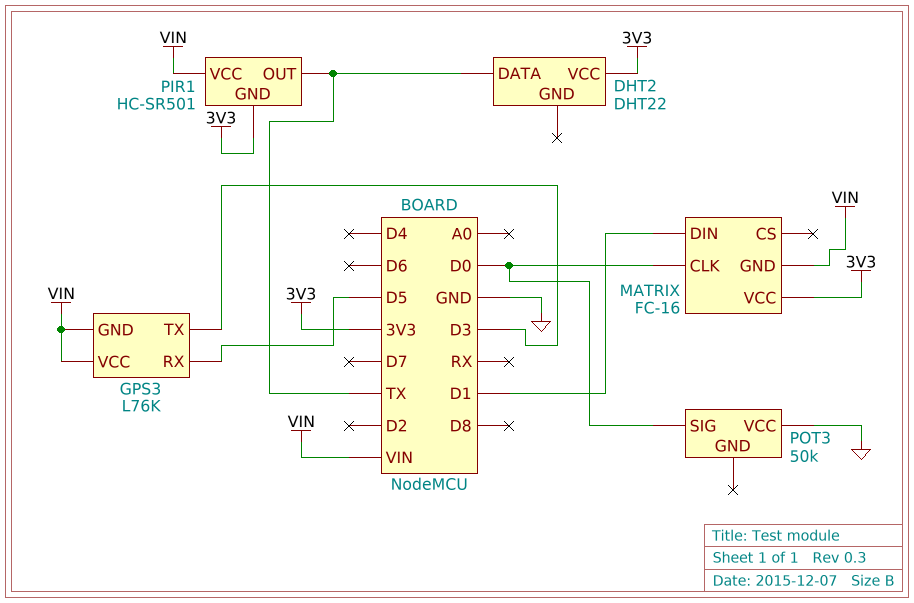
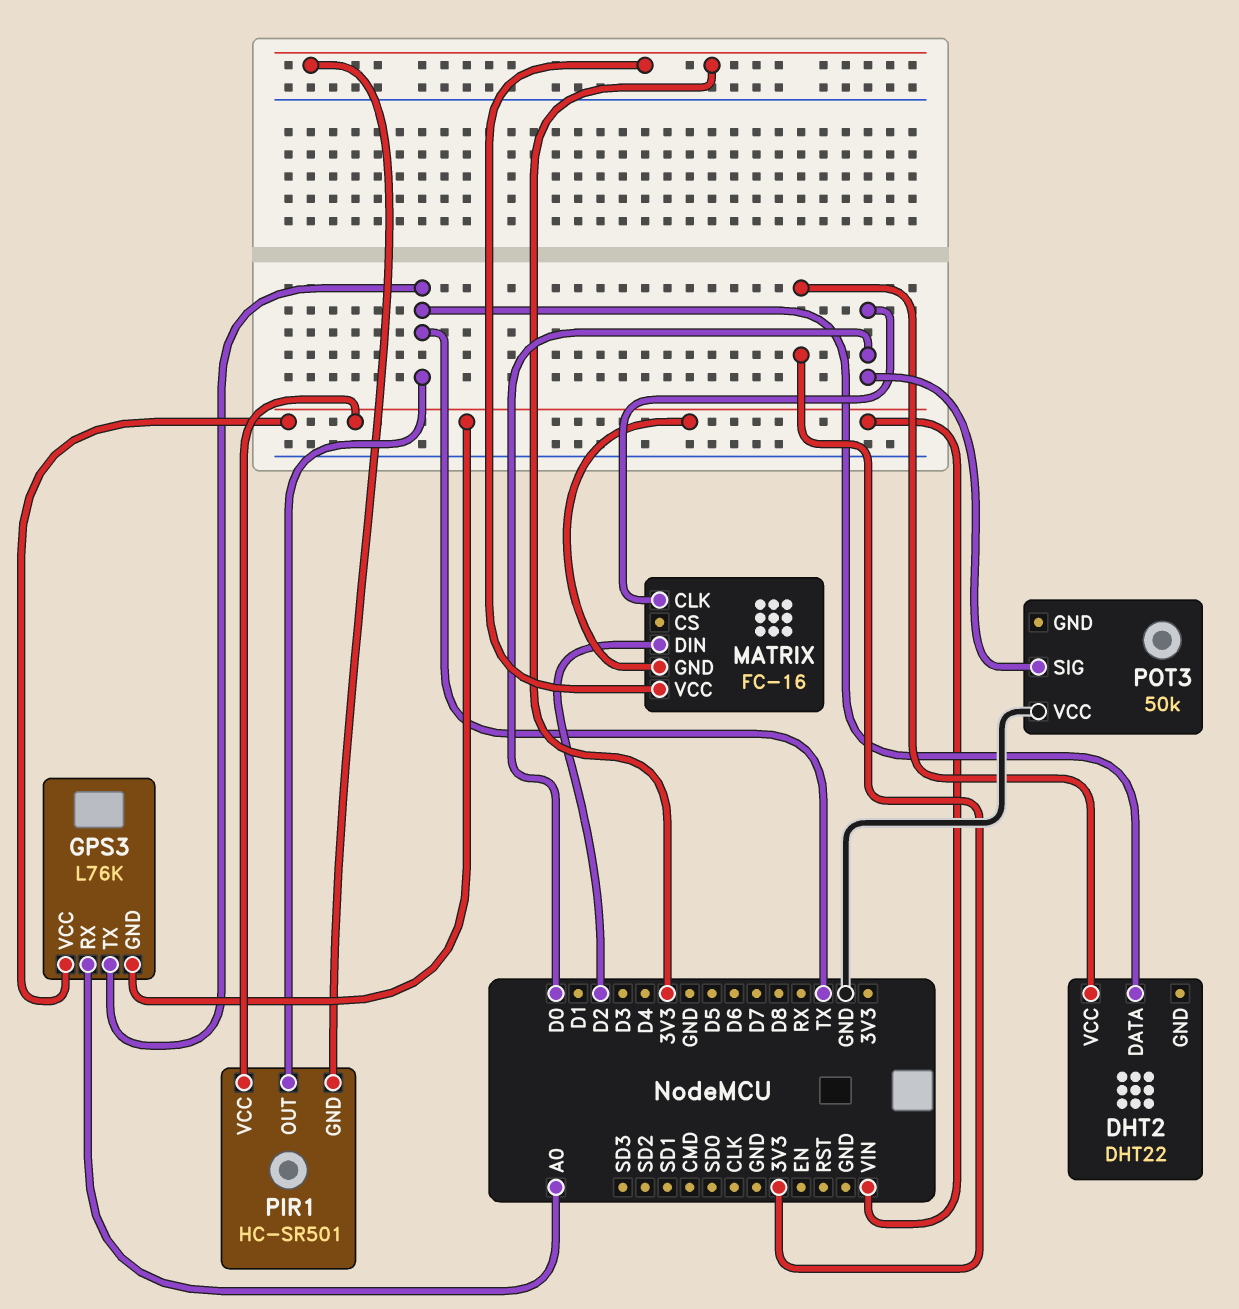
GPS3 pin RX: D5 -> A0
GPS3 pin TX: D3 -> TX
MATRIX pin DIN: D1 -> D2

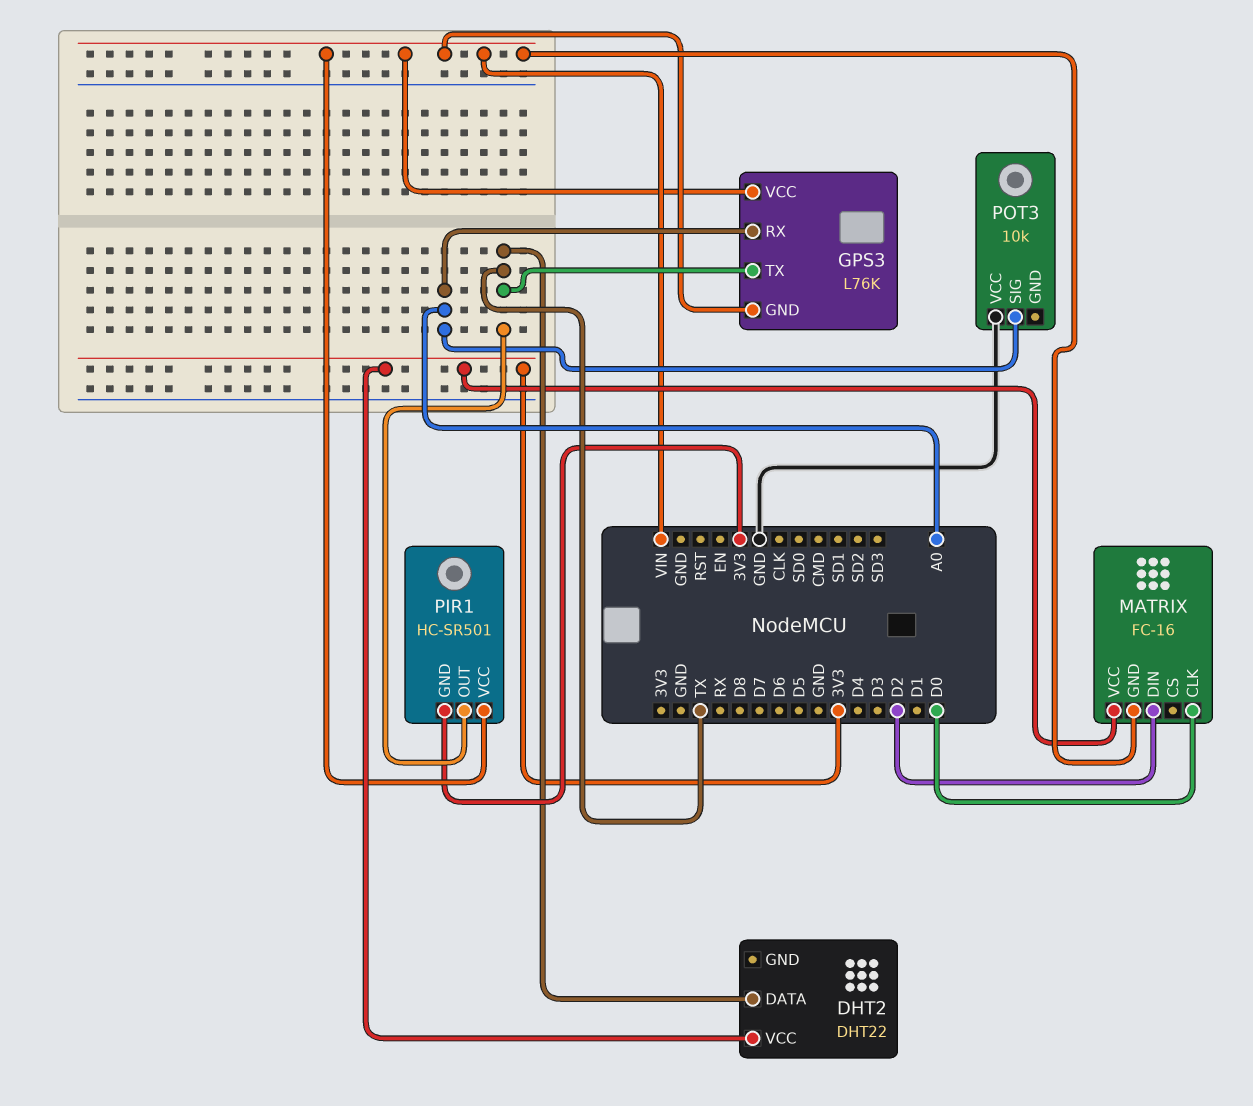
POT3: 50k -> 10k
POT3 pin SIG: D0 -> A0

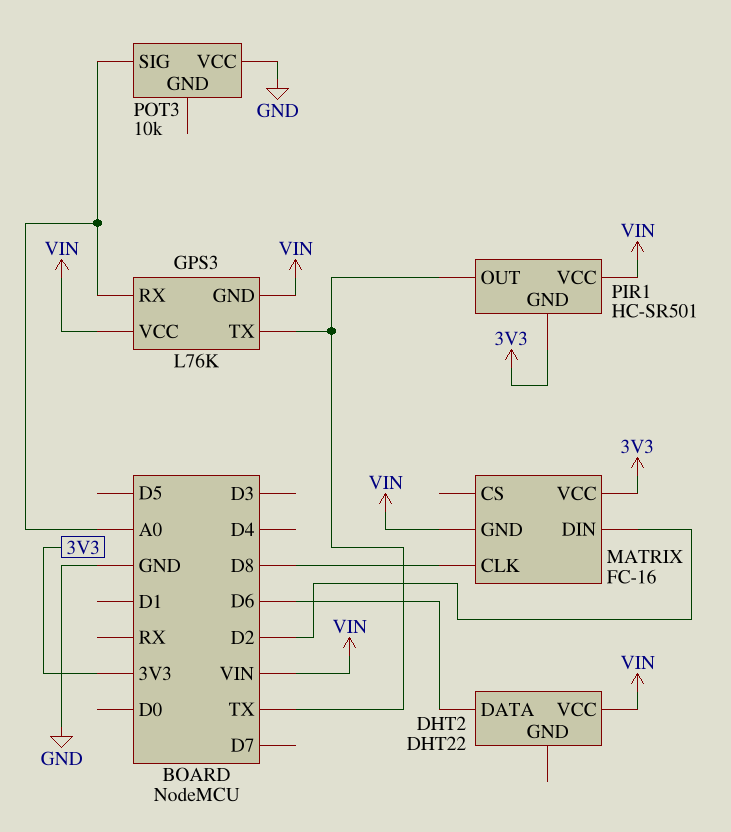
DHT2 pin DATA: TX -> D6
DHT2 pin VCC: 3V3 -> VIN
MATRIX pin CLK: D0 -> D8

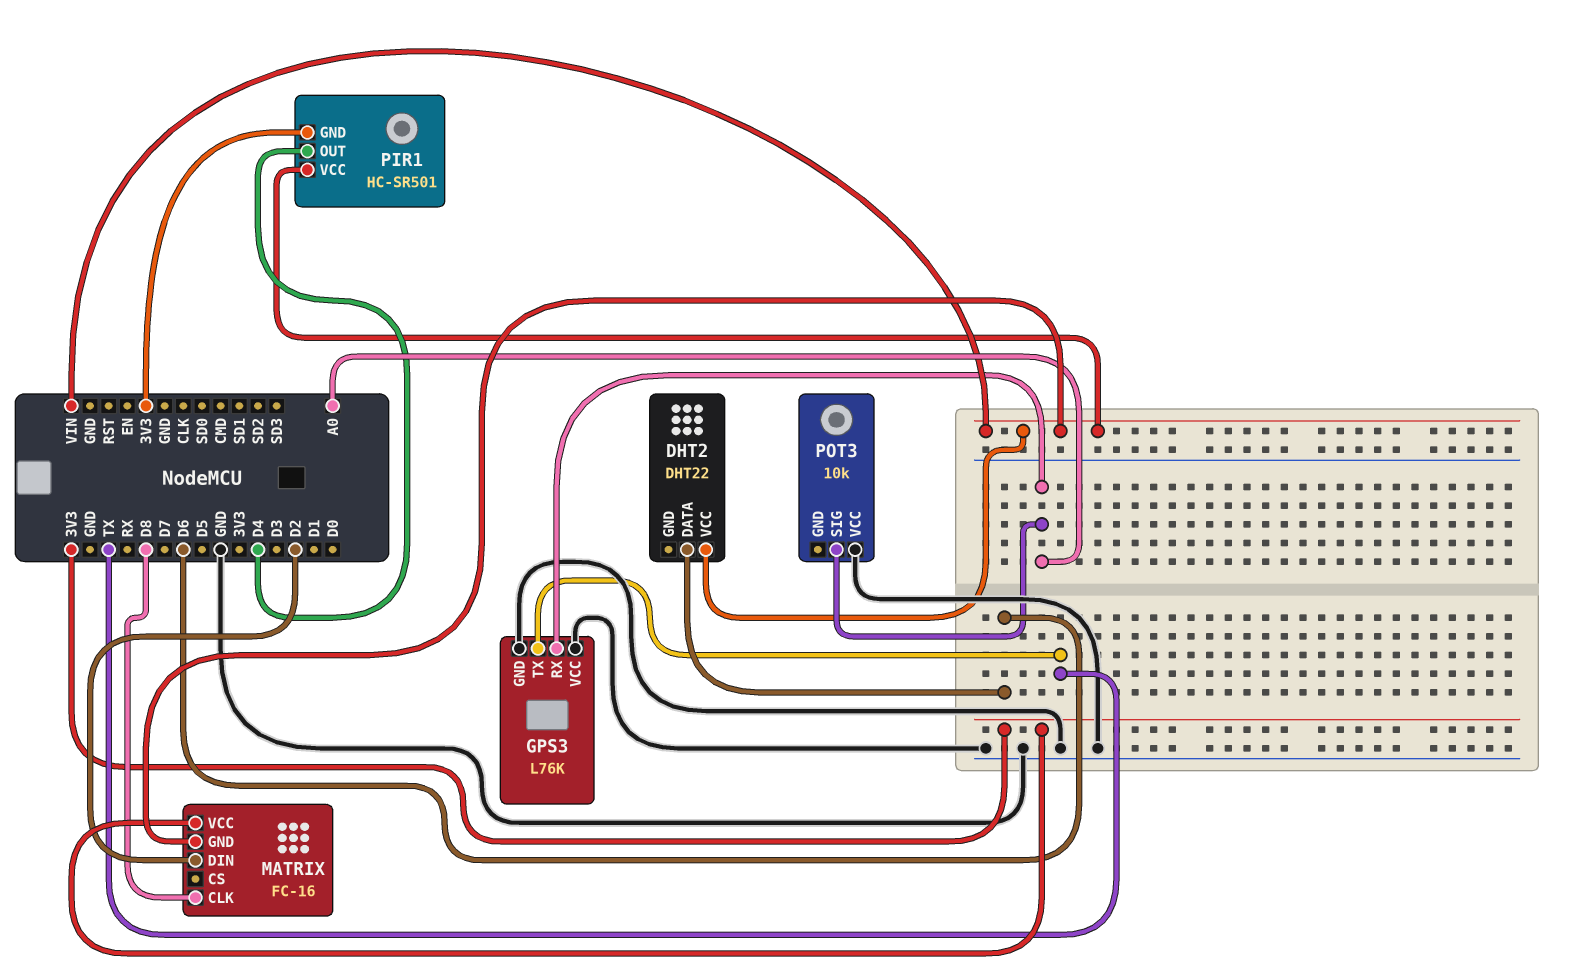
GPS3 pin GND: VIN -> GND
GPS3 pin VCC: VIN -> GND
PIR1 pin OUT: TX -> D4

